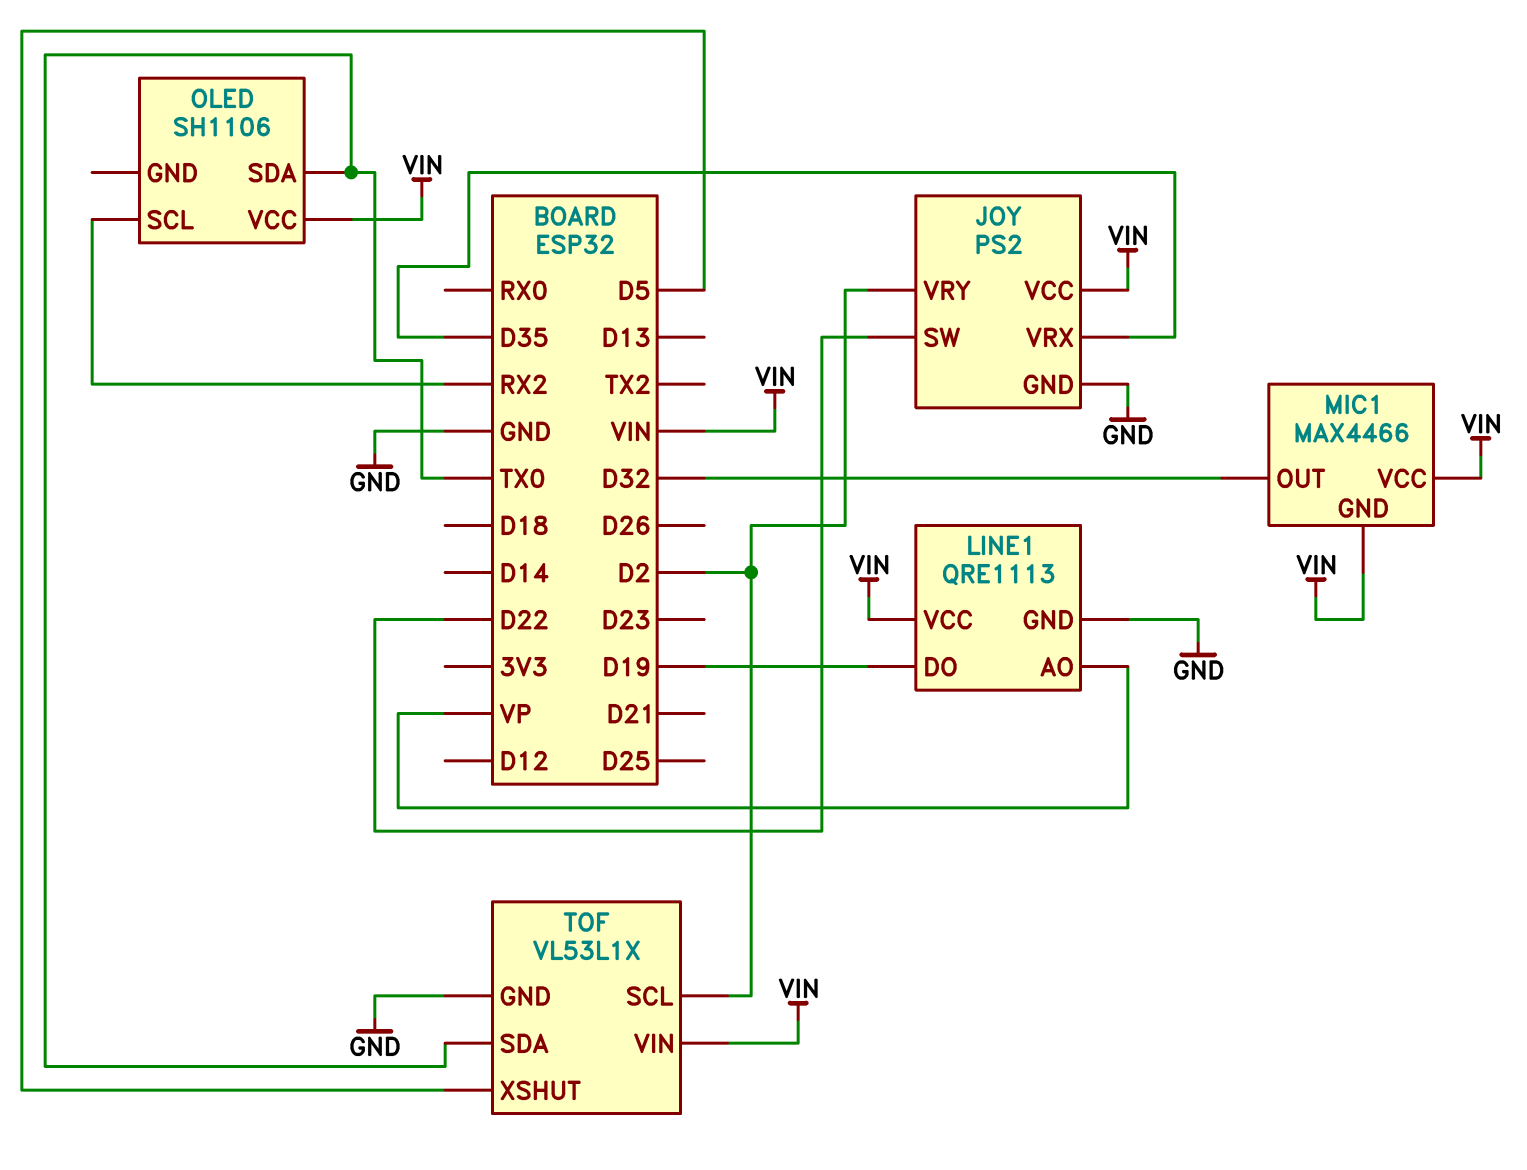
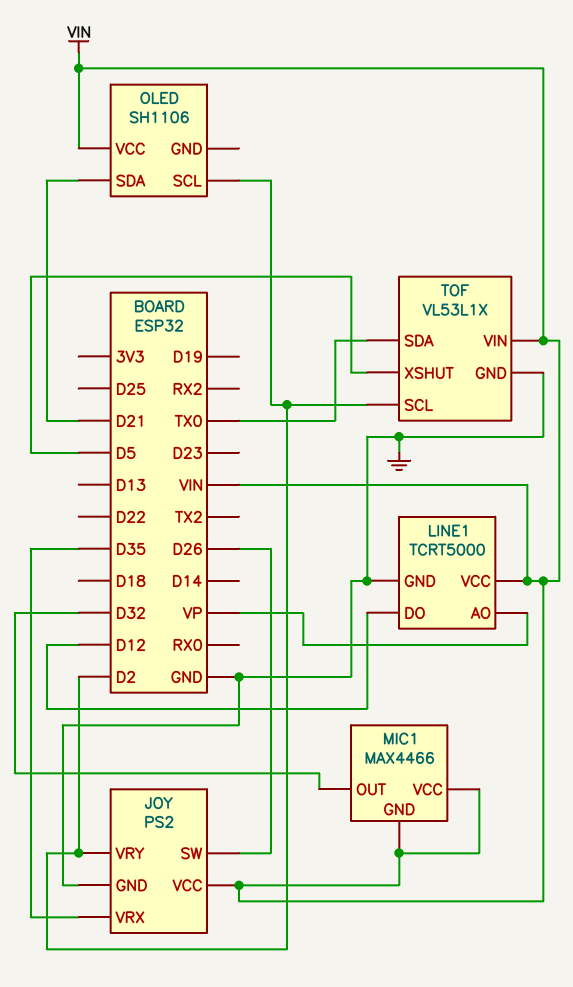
JOY pin SW: D22 -> D26
LINE1: QRE1113 -> TCRT5000
LINE1 pin DO: D19 -> D12
OLED pin SCL: RX2 -> D2
OLED pin SDA: TX0 -> D21

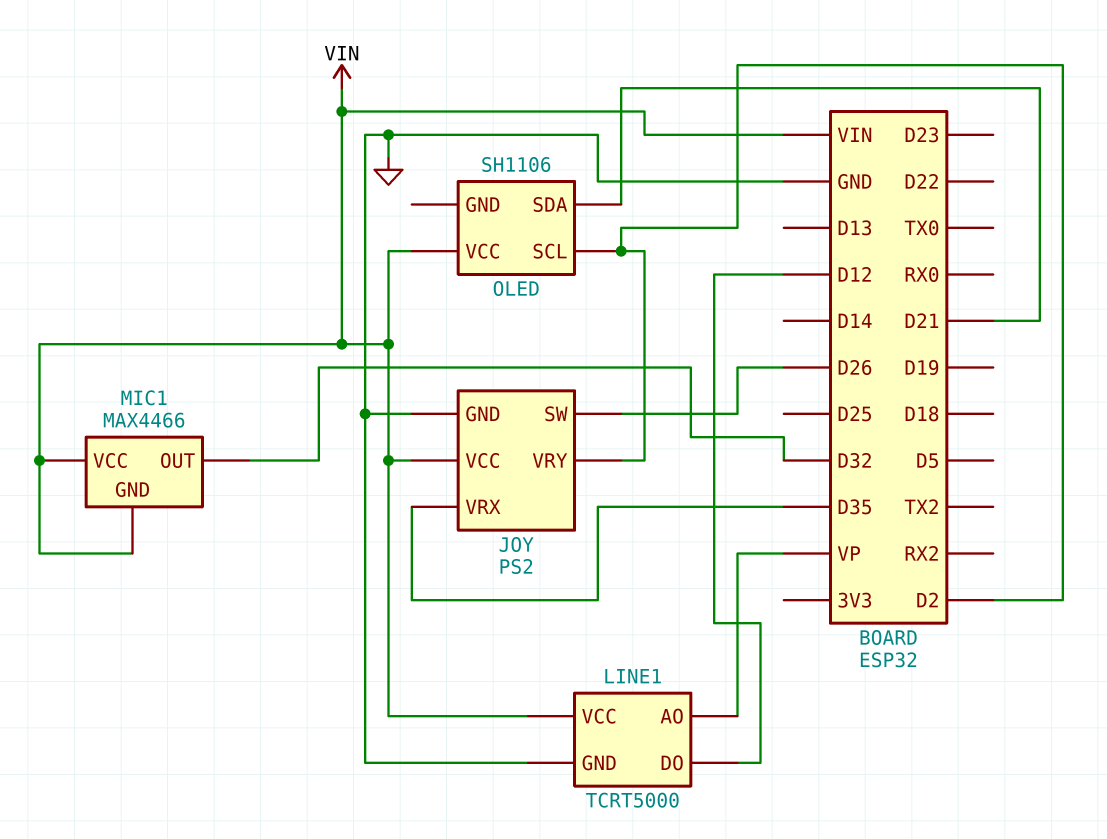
TOF: VL53L1X -> none
TOF pin GND: GND -> none
TOF pin SCL: D2 -> none
TOF pin SDA: TX0 -> none
TOF pin VIN: VIN -> none
TOF pin XSHUT: D5 -> none

